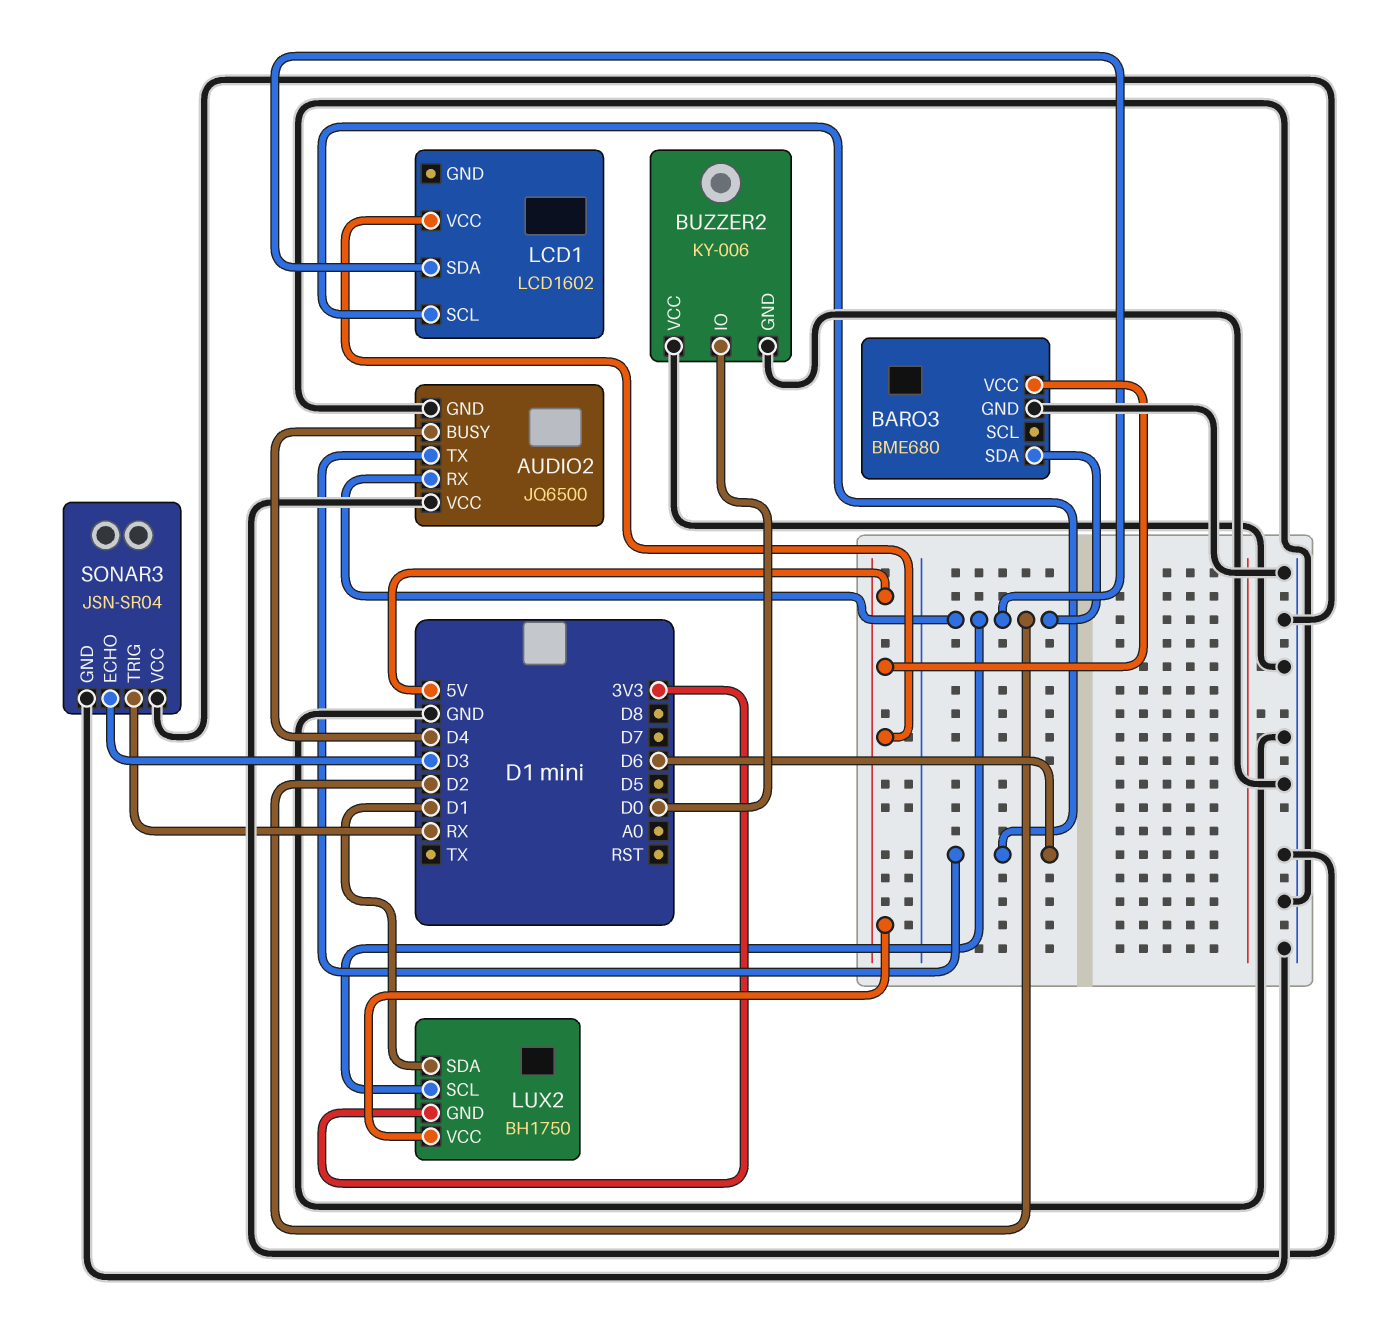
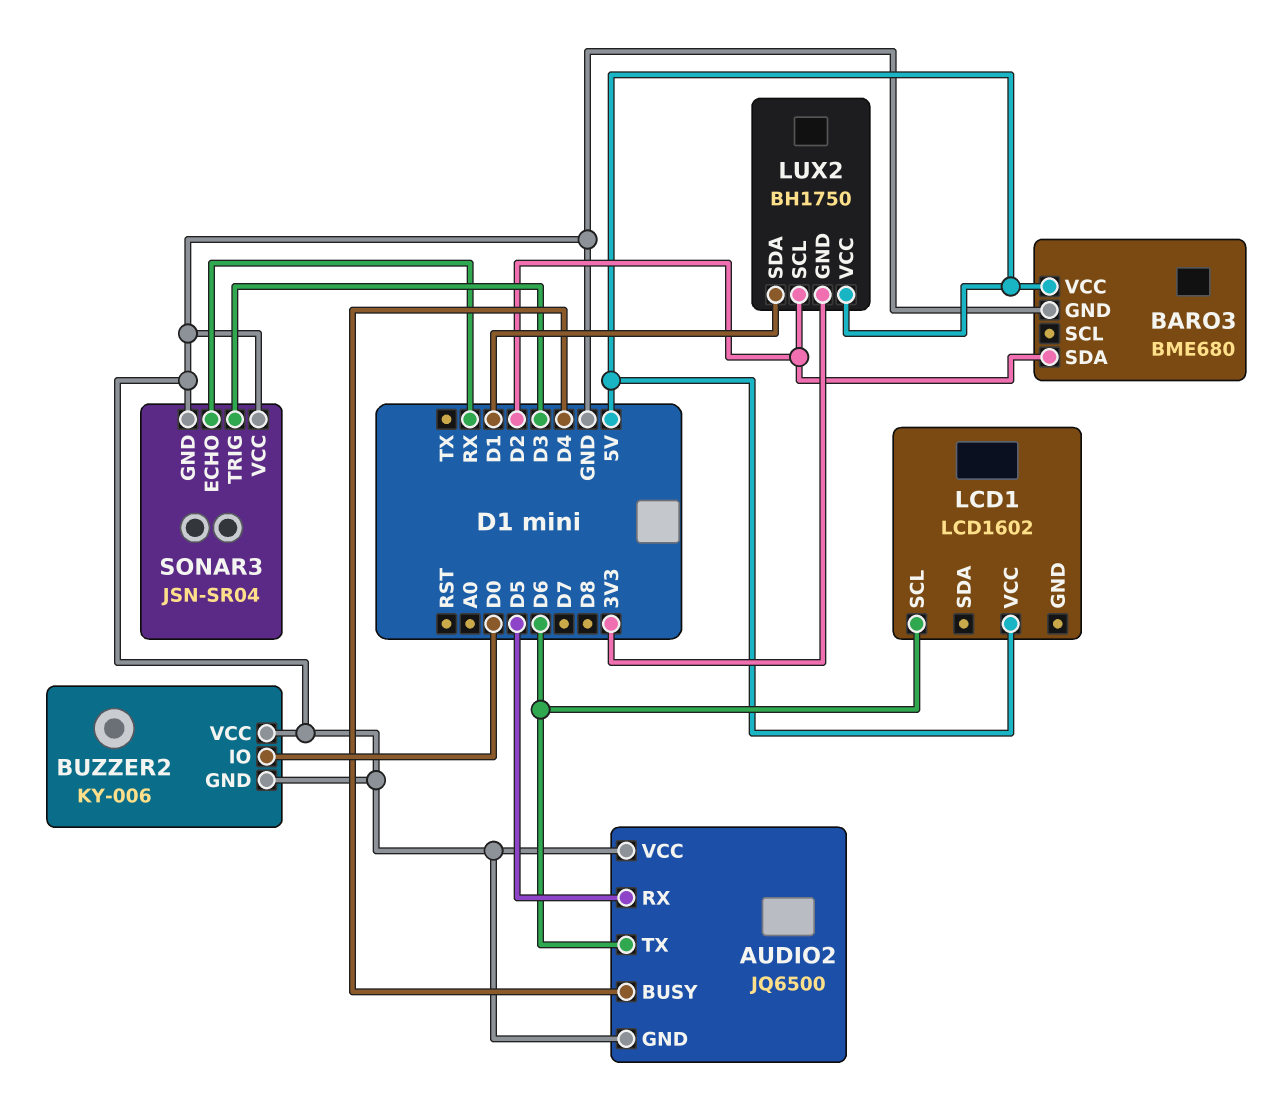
AUDIO2 pin RX: D2 -> D5
LCD1 pin SDA: D2 -> none
SONAR3 pin ECHO: D3 -> RX
SONAR3 pin TRIG: RX -> D3

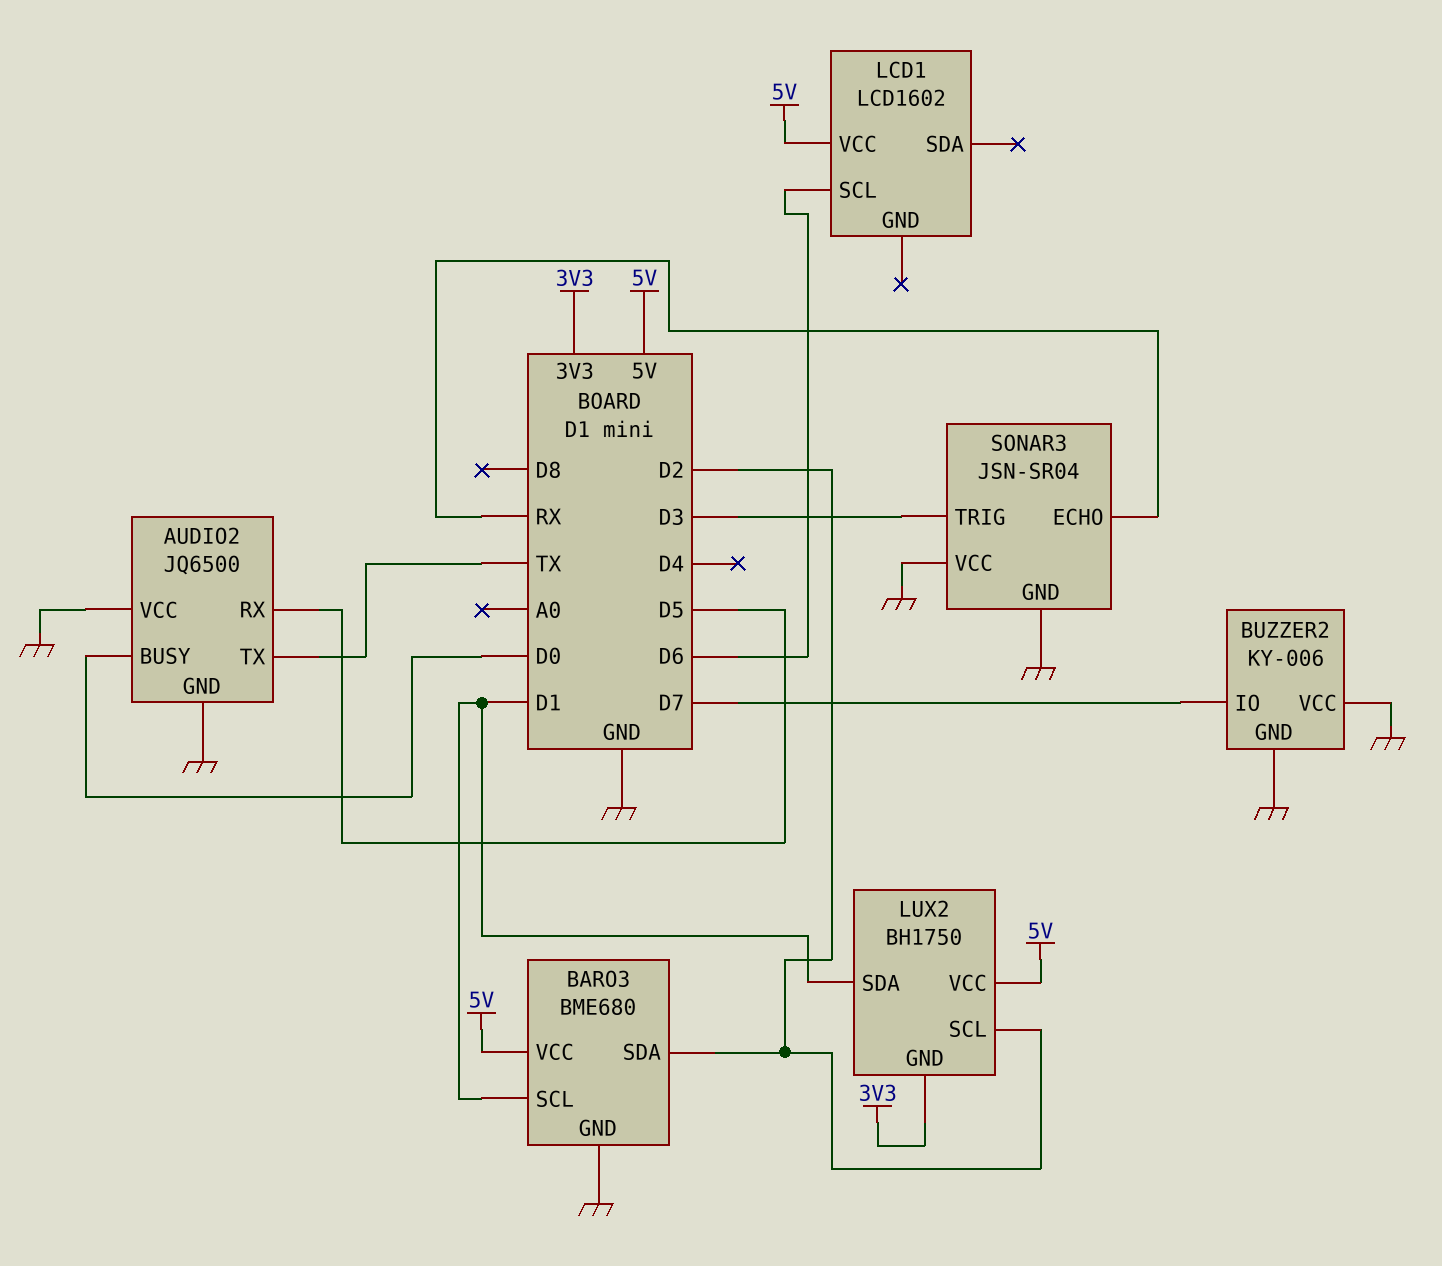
AUDIO2 pin BUSY: D4 -> D0
AUDIO2 pin TX: D6 -> TX
BARO3 pin SCL: none -> D1
BUZZER2 pin IO: D0 -> D7

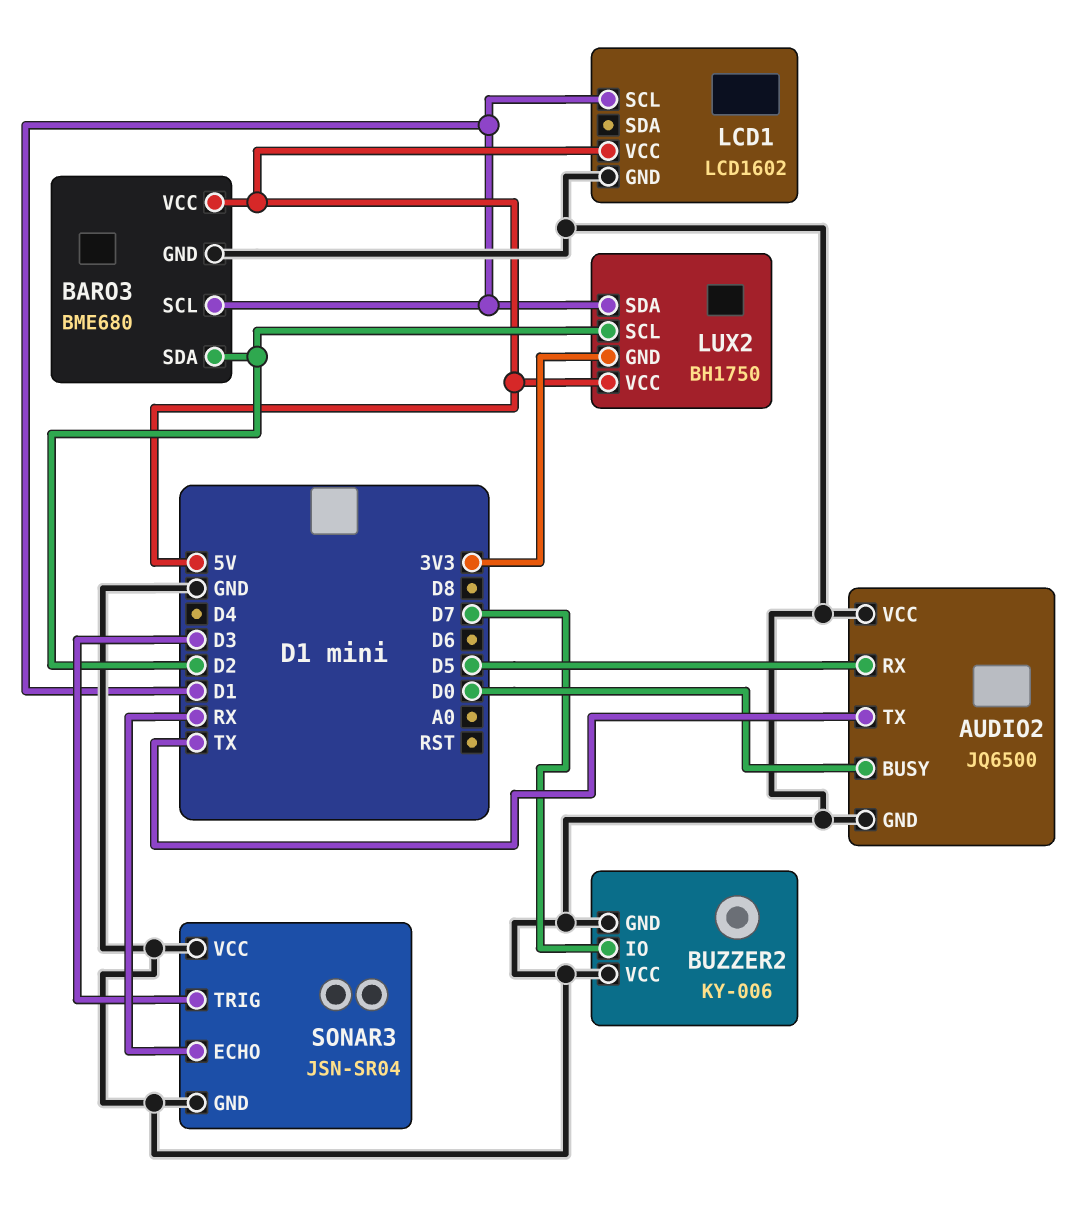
LCD1 pin GND: none -> GND
LCD1 pin SCL: D6 -> D1

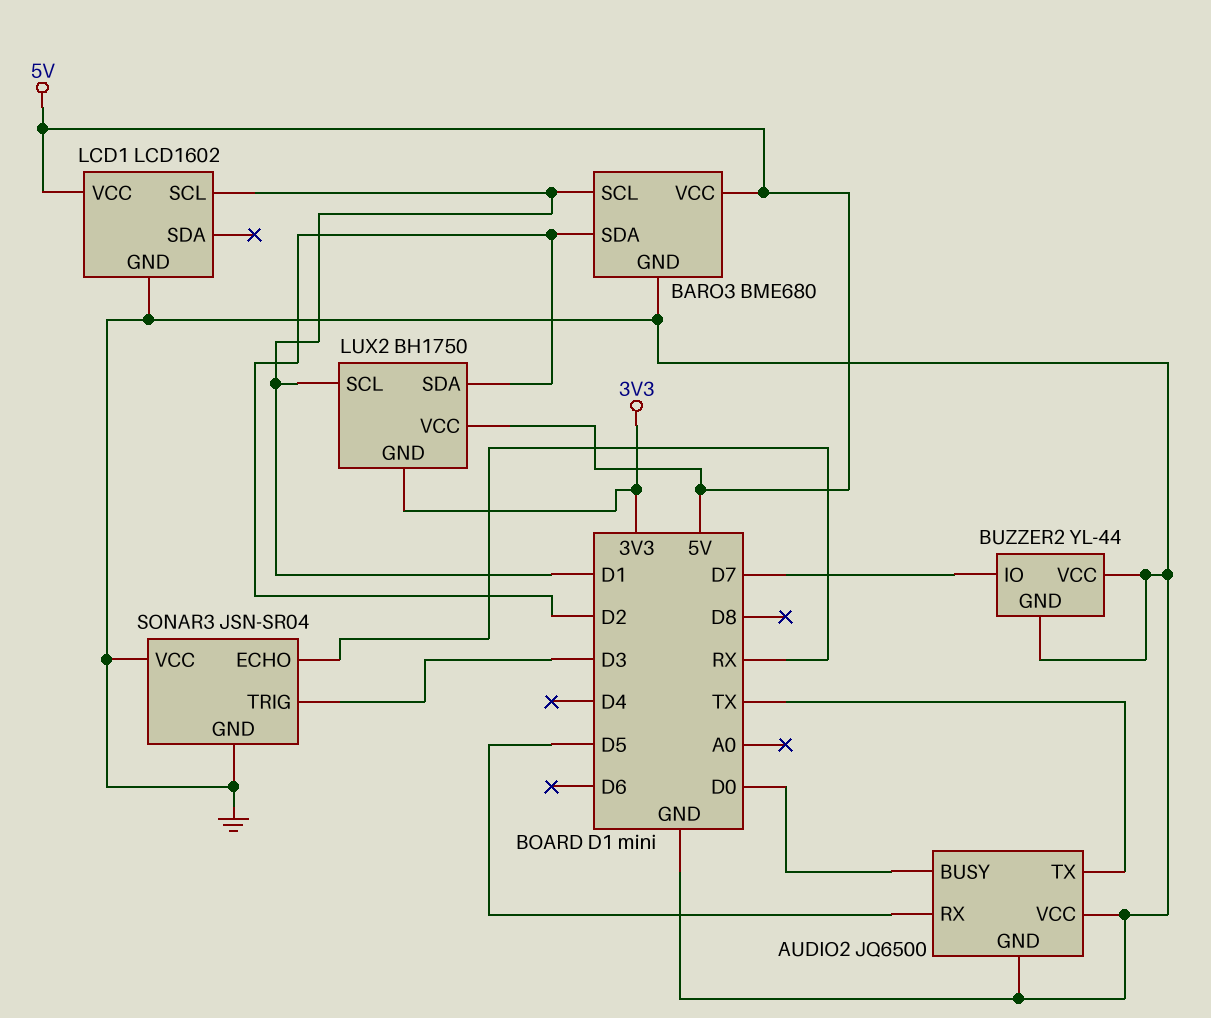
BUZZER2: KY-006 -> YL-44
LUX2 pin SCL: D2 -> D1
LUX2 pin SDA: D1 -> D2

